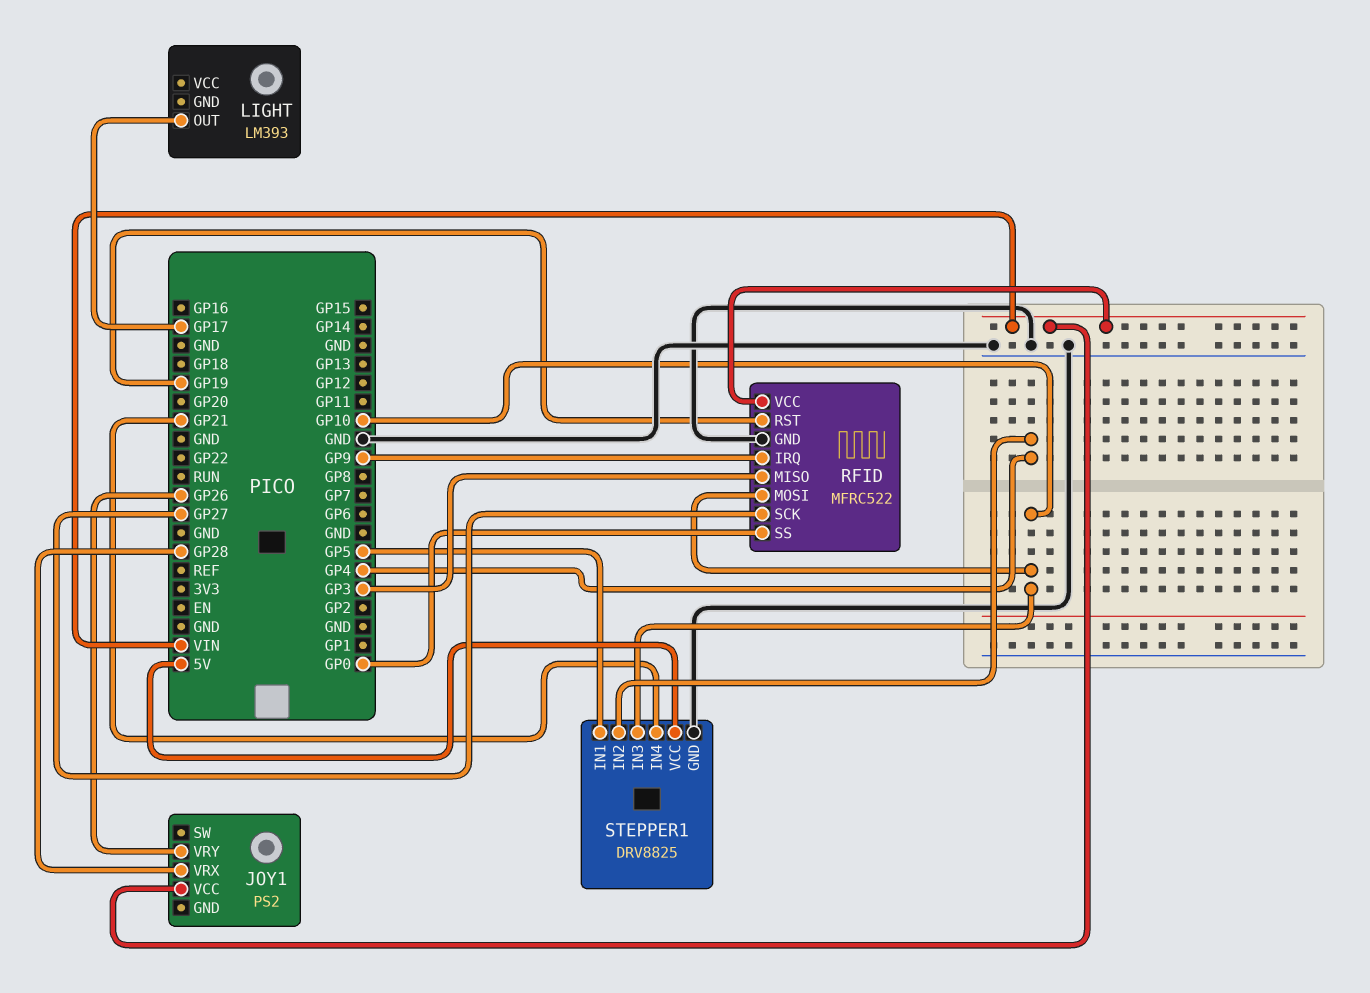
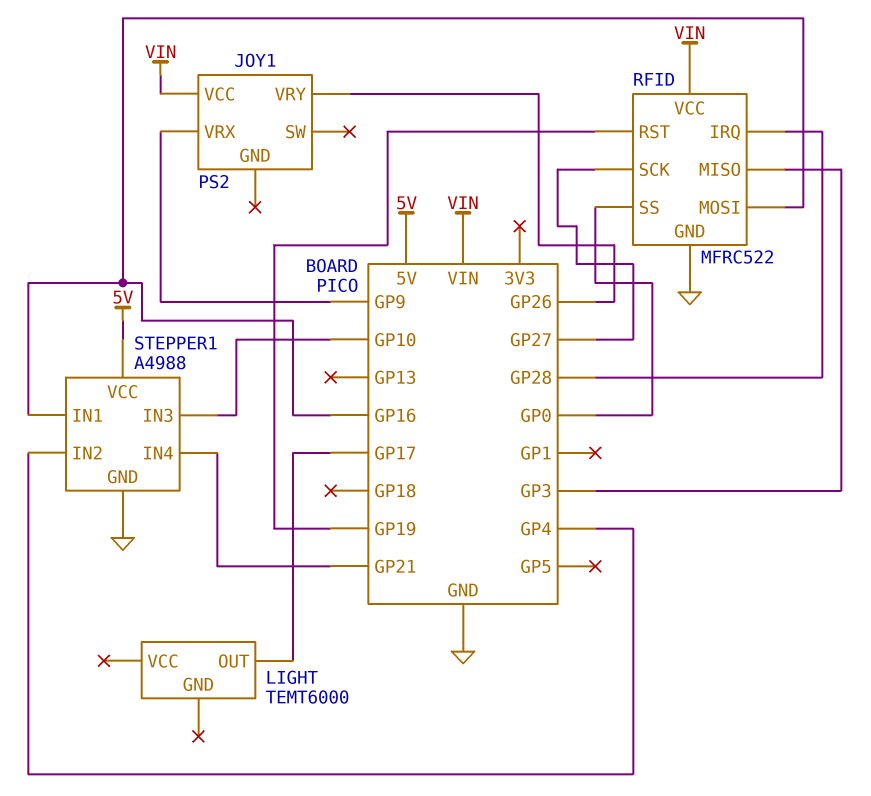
JOY1 pin VRX: GP28 -> GP9
LIGHT: LM393 -> TEMT6000
RFID pin IRQ: GP9 -> GP28
RFID pin MOSI: GP10 -> GP16
STEPPER1: DRV8825 -> A4988
STEPPER1 pin IN1: GP5 -> GP16

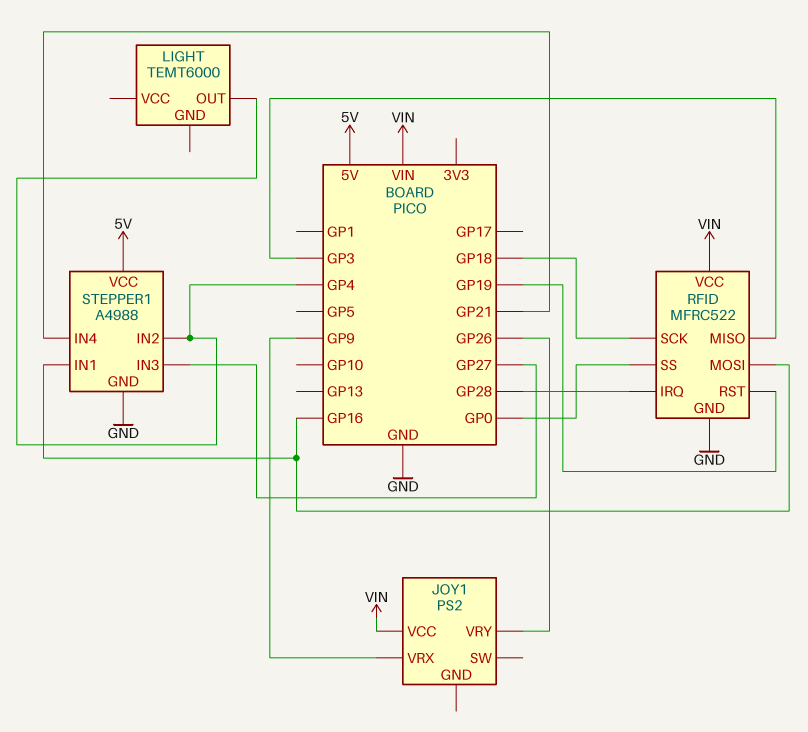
LIGHT pin OUT: GP17 -> GP4
RFID pin SCK: GP27 -> GP18
STEPPER1 pin IN3: GP10 -> GP27

